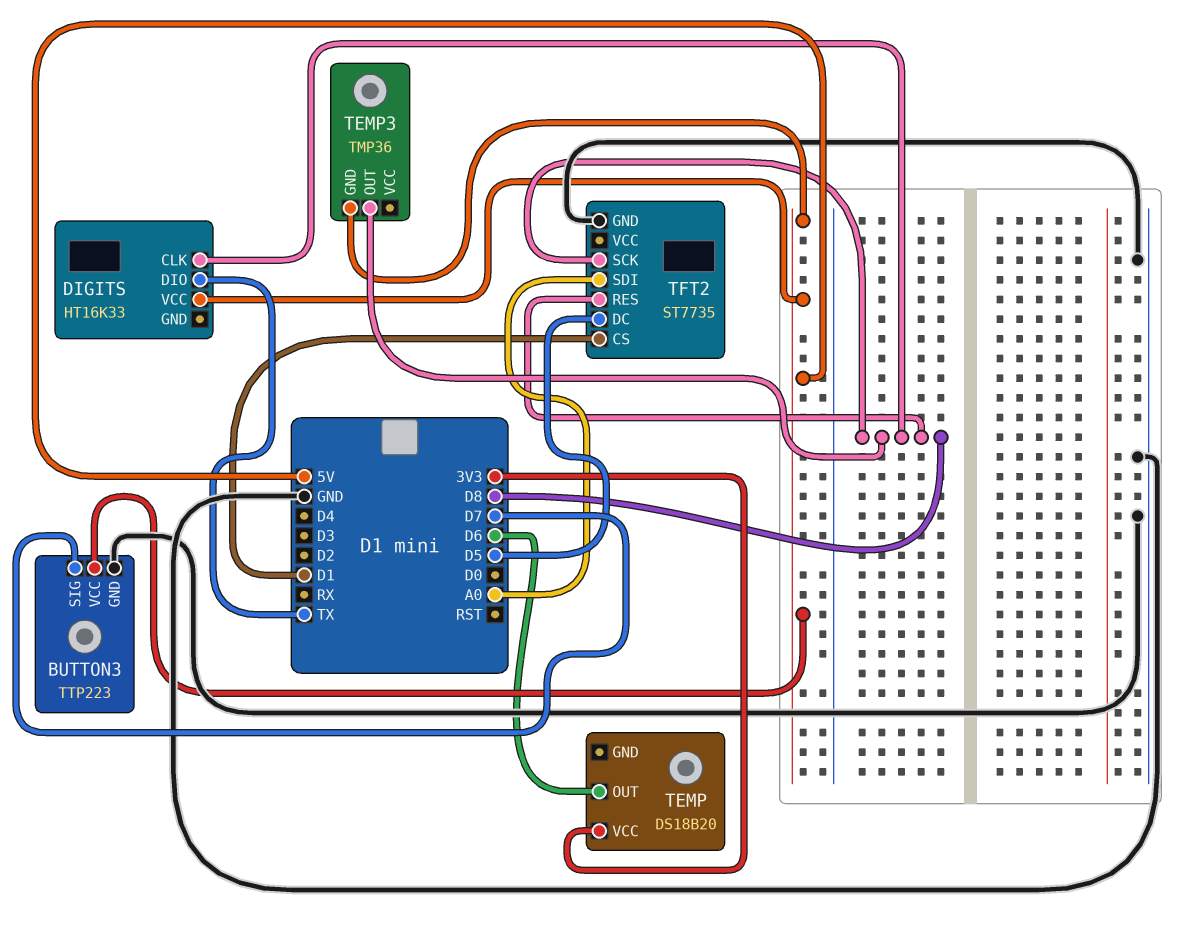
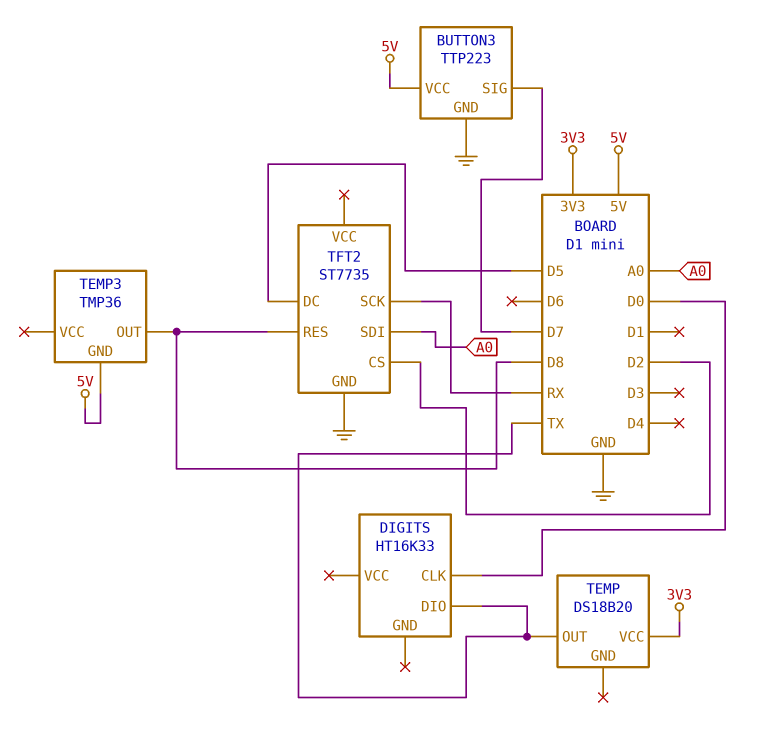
DIGITS pin CLK: D8 -> D0
DIGITS pin VCC: 5V -> none
TEMP pin OUT: D6 -> TX
TFT2 pin CS: D1 -> D2
TFT2 pin SCK: D8 -> RX

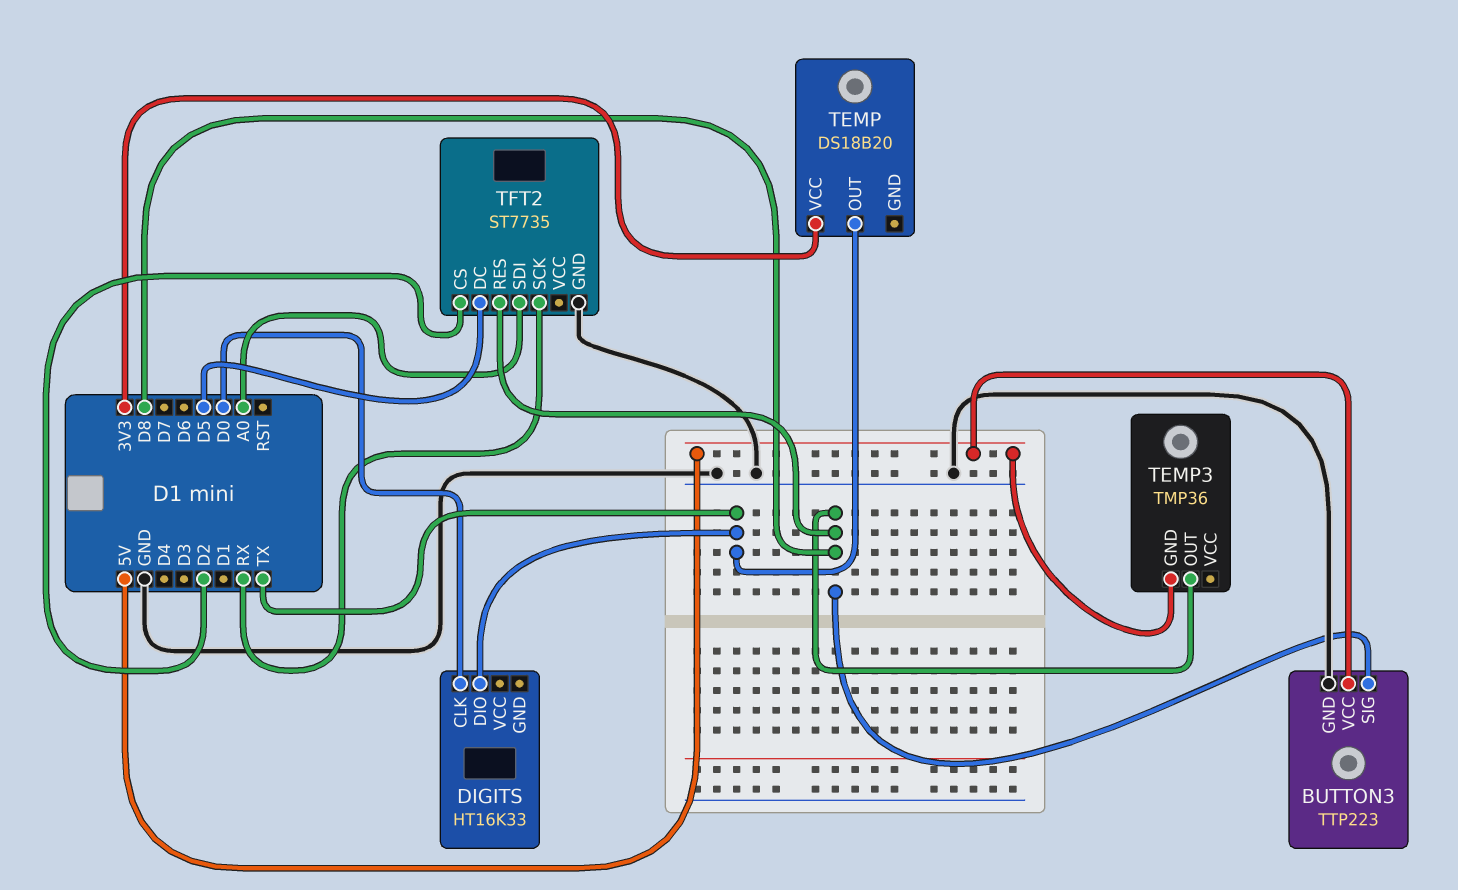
BUTTON3 pin SIG: D7 -> D8

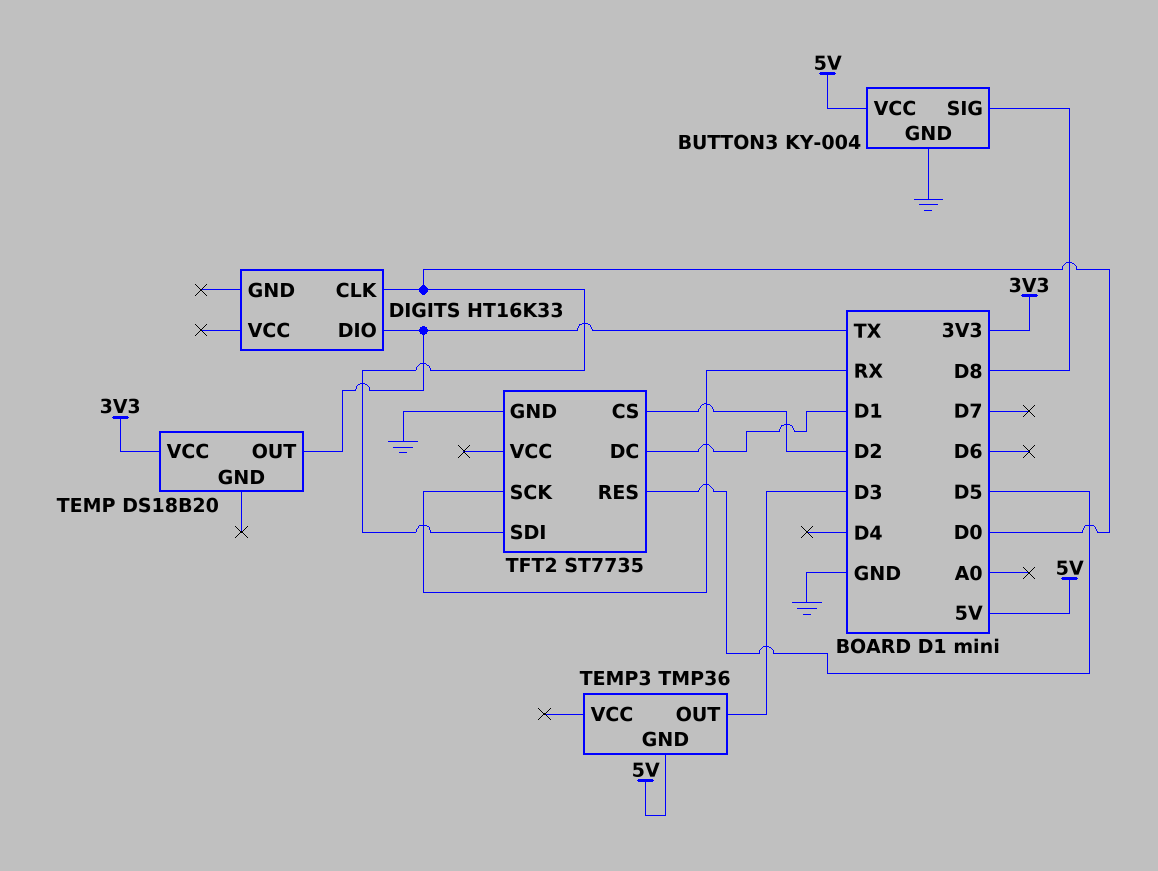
BUTTON3: TTP223 -> KY-004
TEMP3 pin OUT: D8 -> D3
TFT2 pin DC: D5 -> D1
TFT2 pin RES: D8 -> D5
TFT2 pin SDI: A0 -> D0

